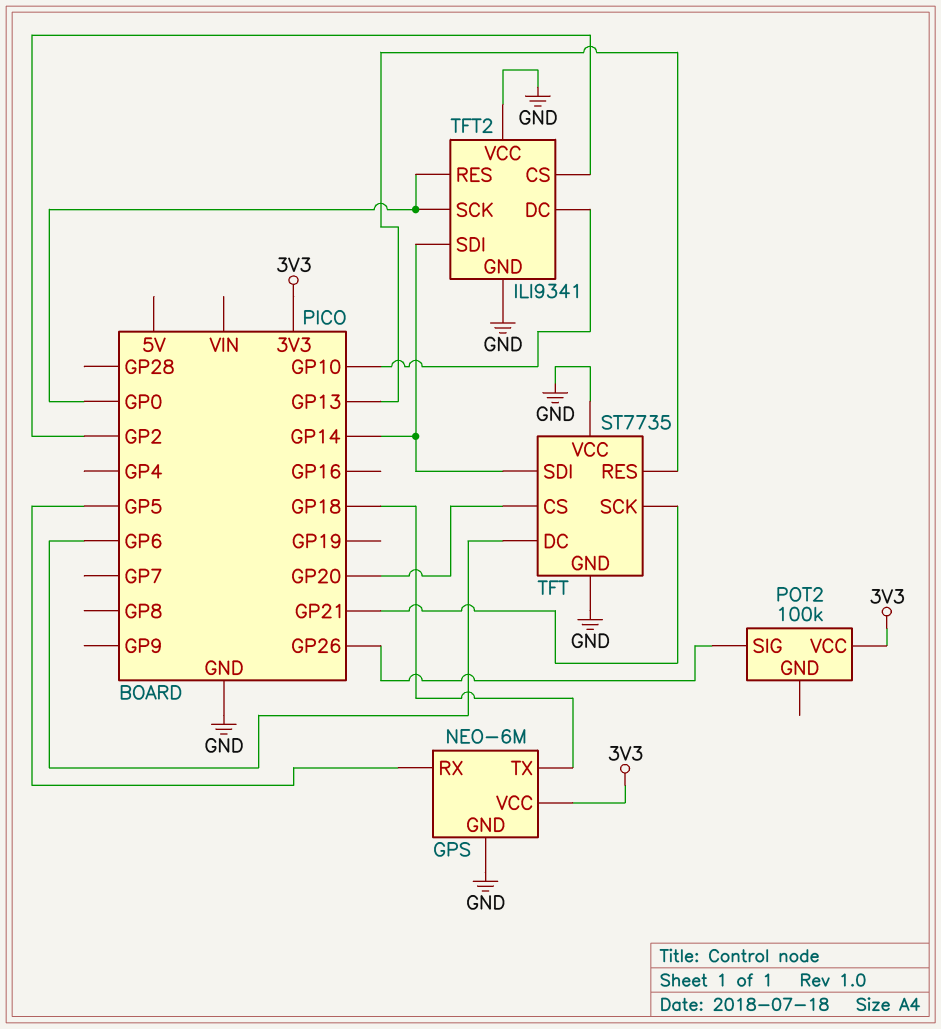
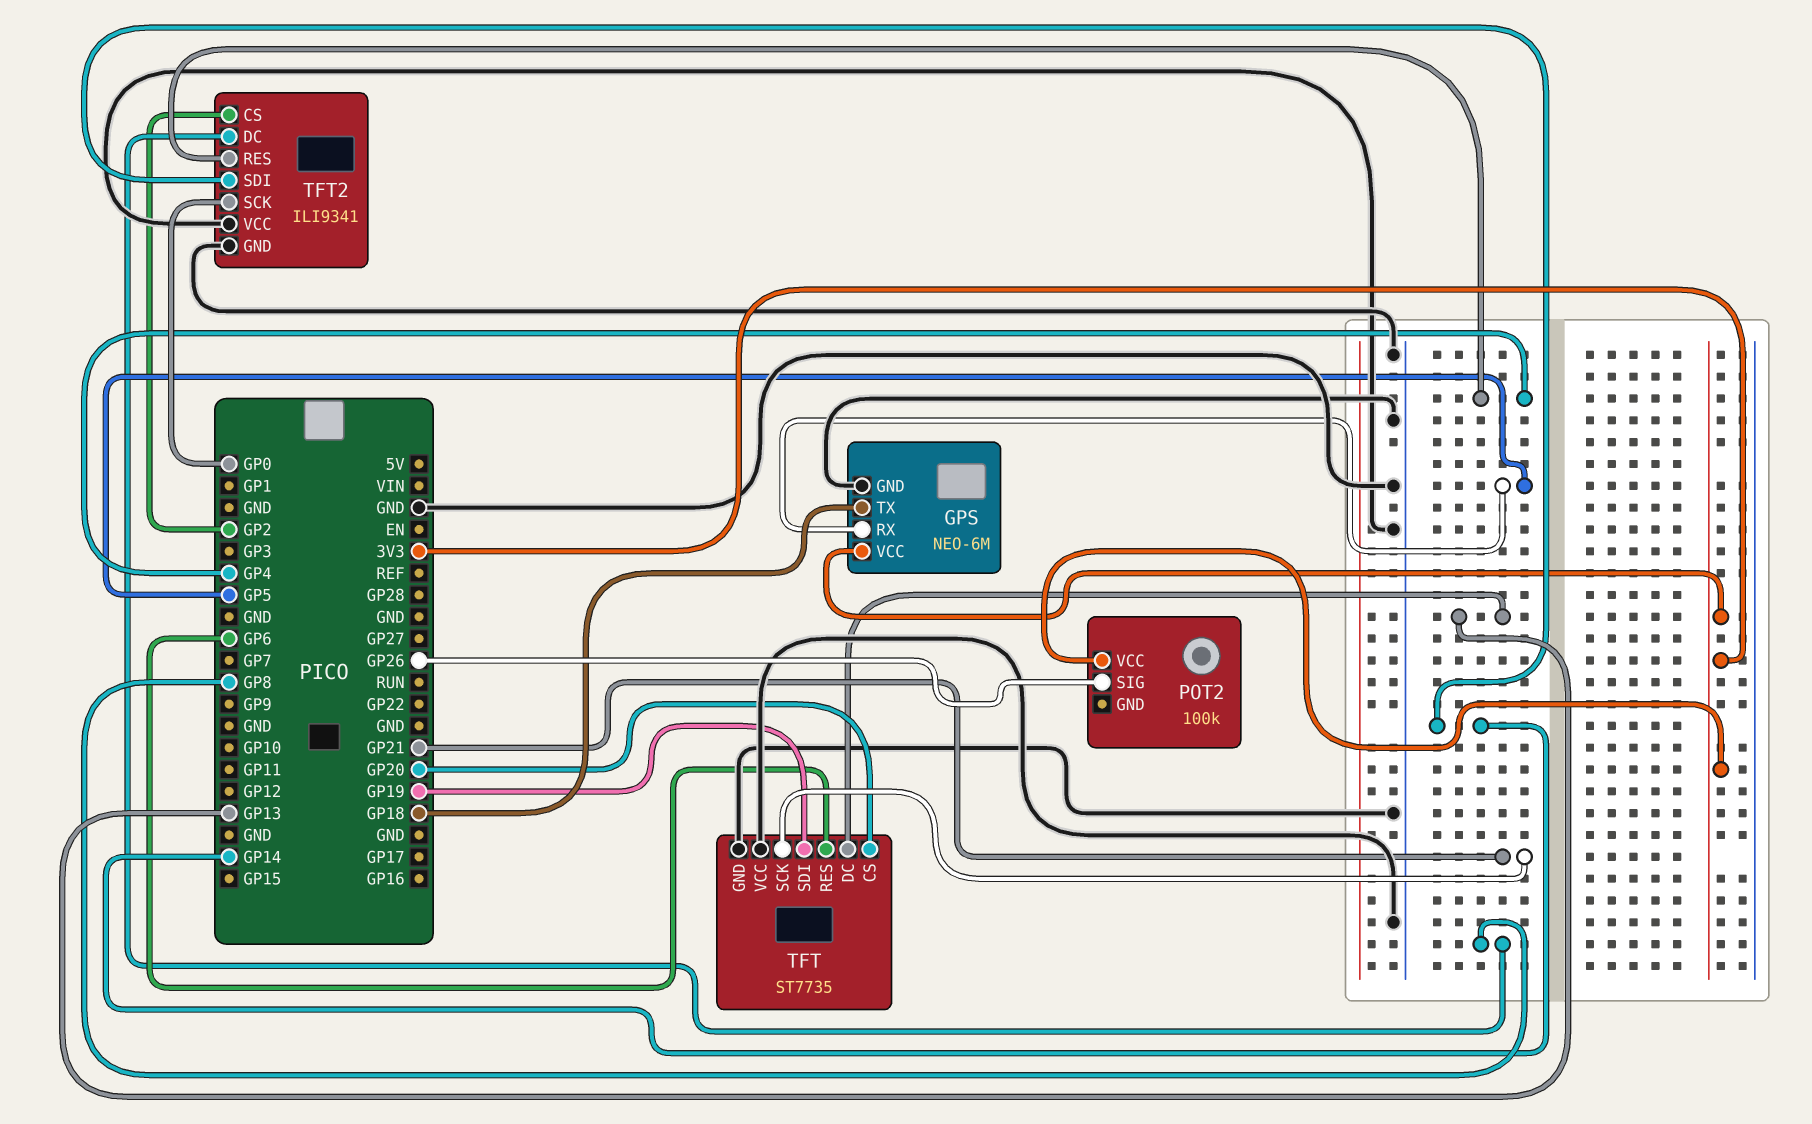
TFT pin DC: GP6 -> GP13
TFT pin RES: GP13 -> GP6
TFT pin SDI: GP14 -> GP19
TFT2 pin DC: GP10 -> GP8
TFT2 pin RES: GP0 -> GP4

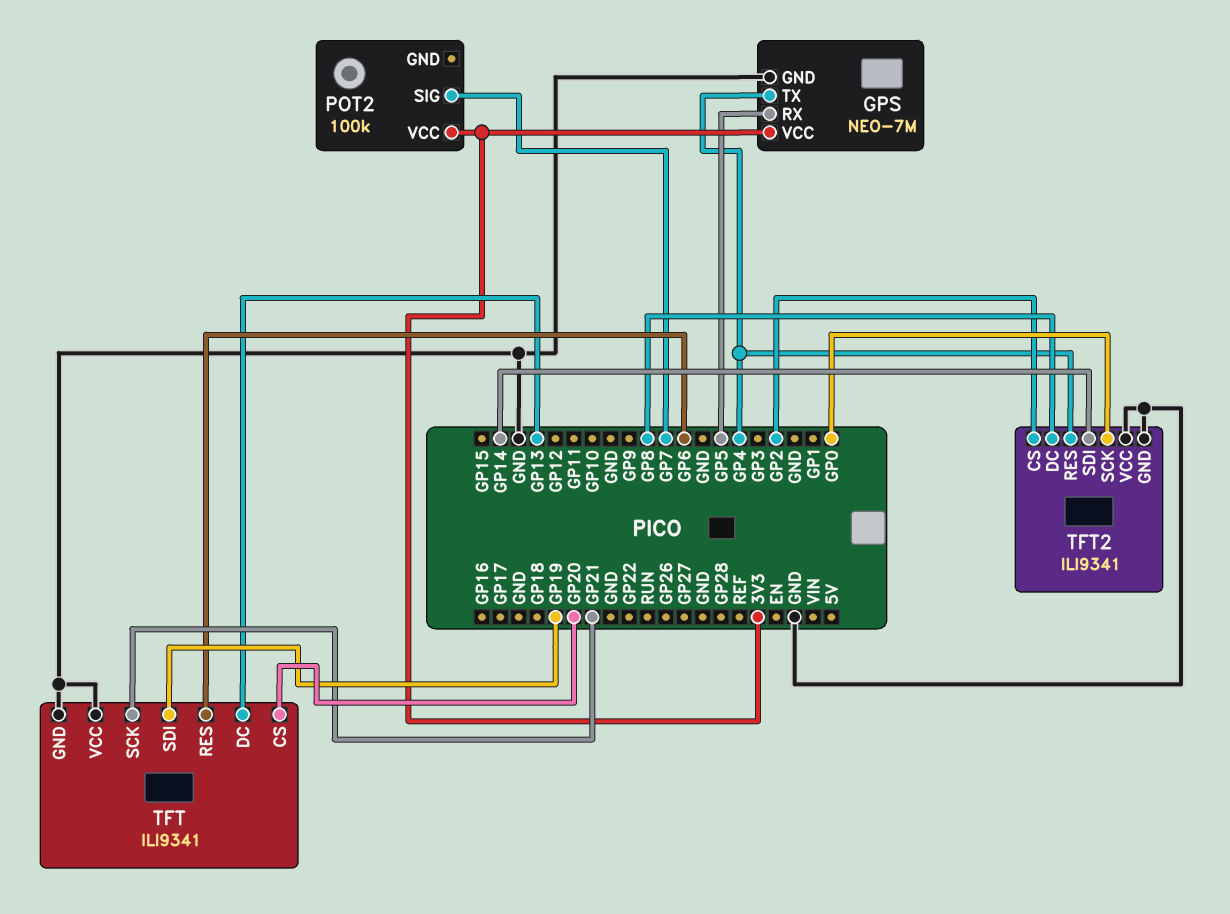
GPS: NEO-6M -> NEO-7M
GPS pin TX: GP18 -> GP4
POT2 pin SIG: GP26 -> GP7
TFT: ST7735 -> ILI9341

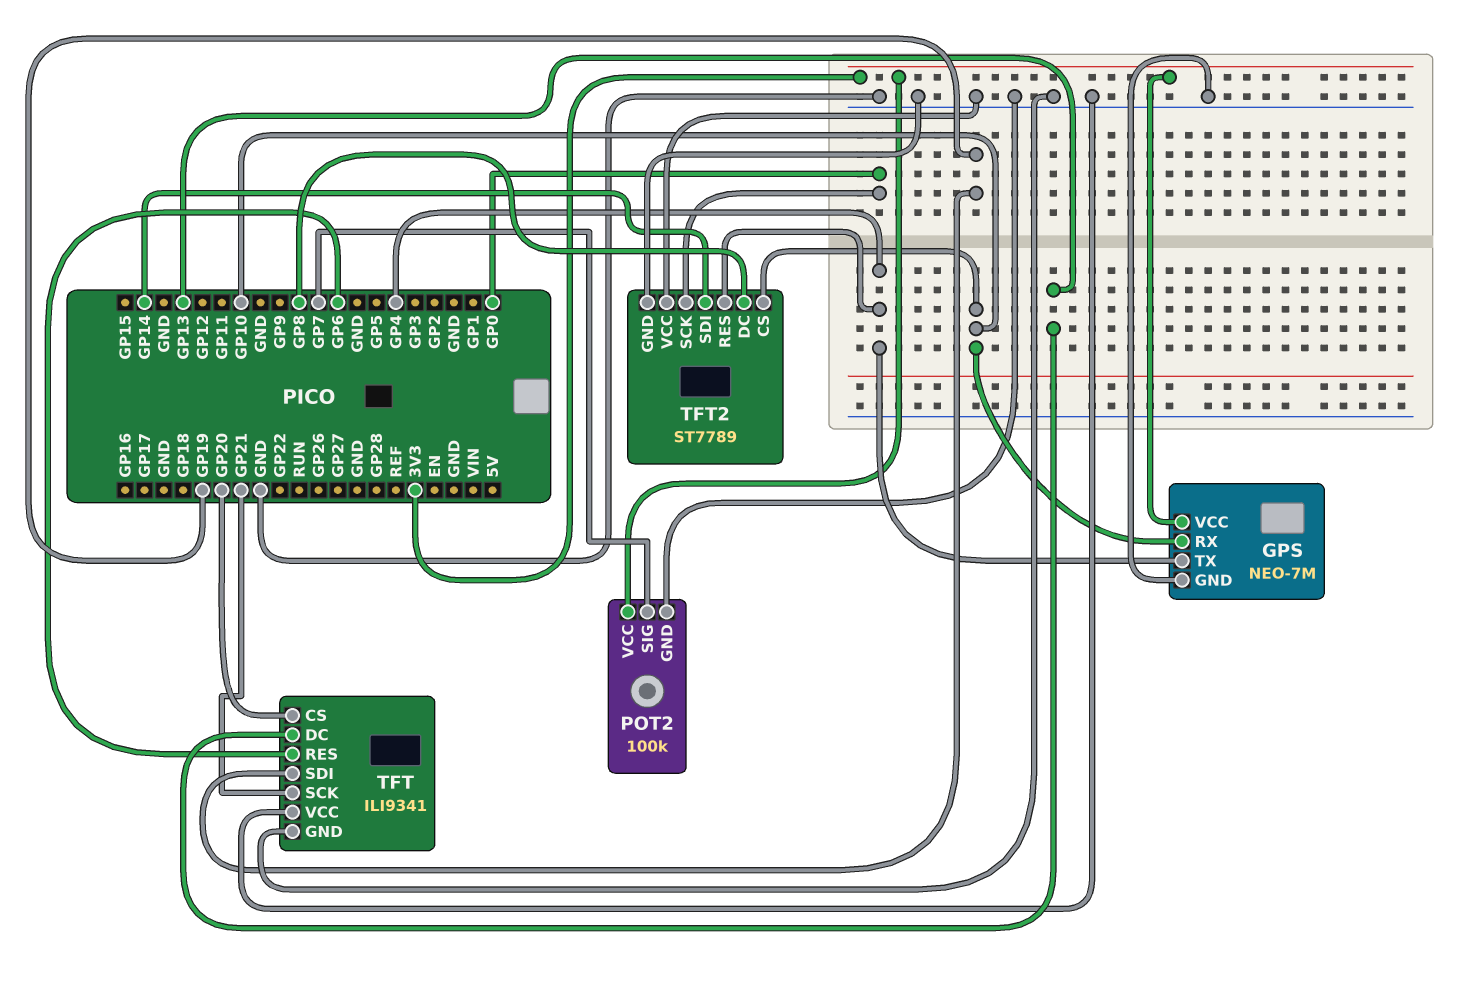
GPS pin RX: GP5 -> GP10
POT2 pin GND: none -> GND
TFT2: ILI9341 -> ST7789
TFT2 pin CS: GP2 -> GP10

